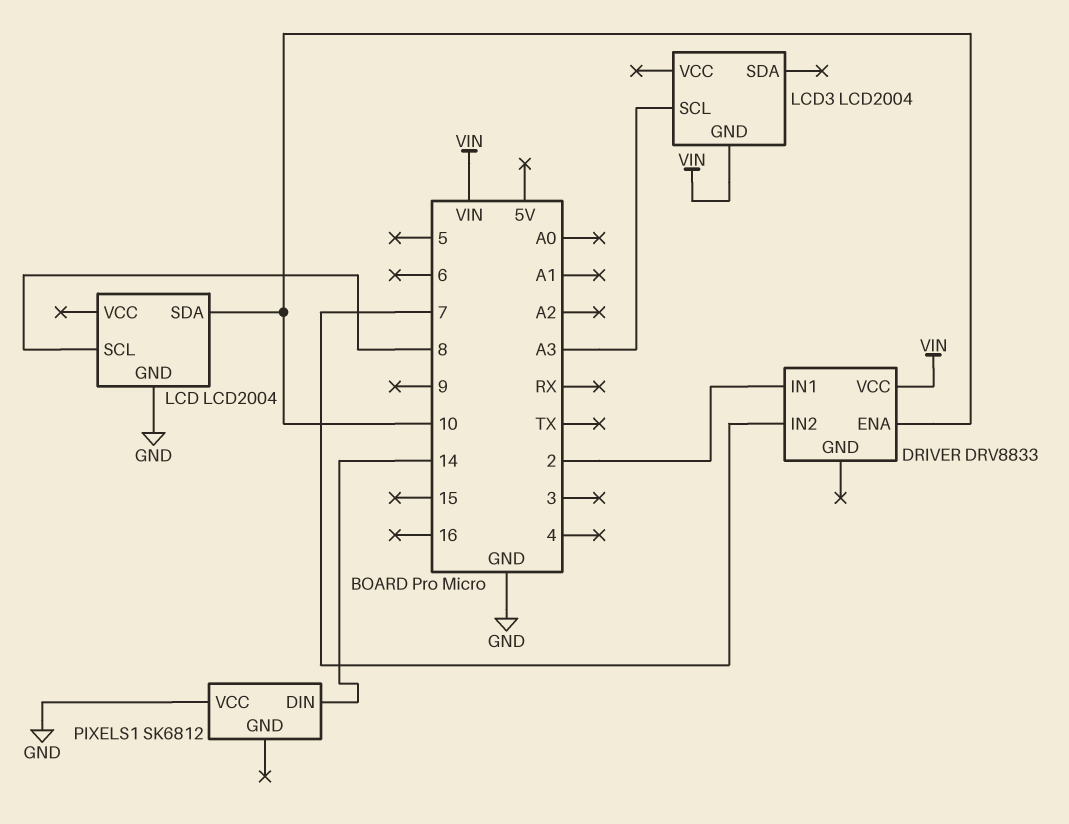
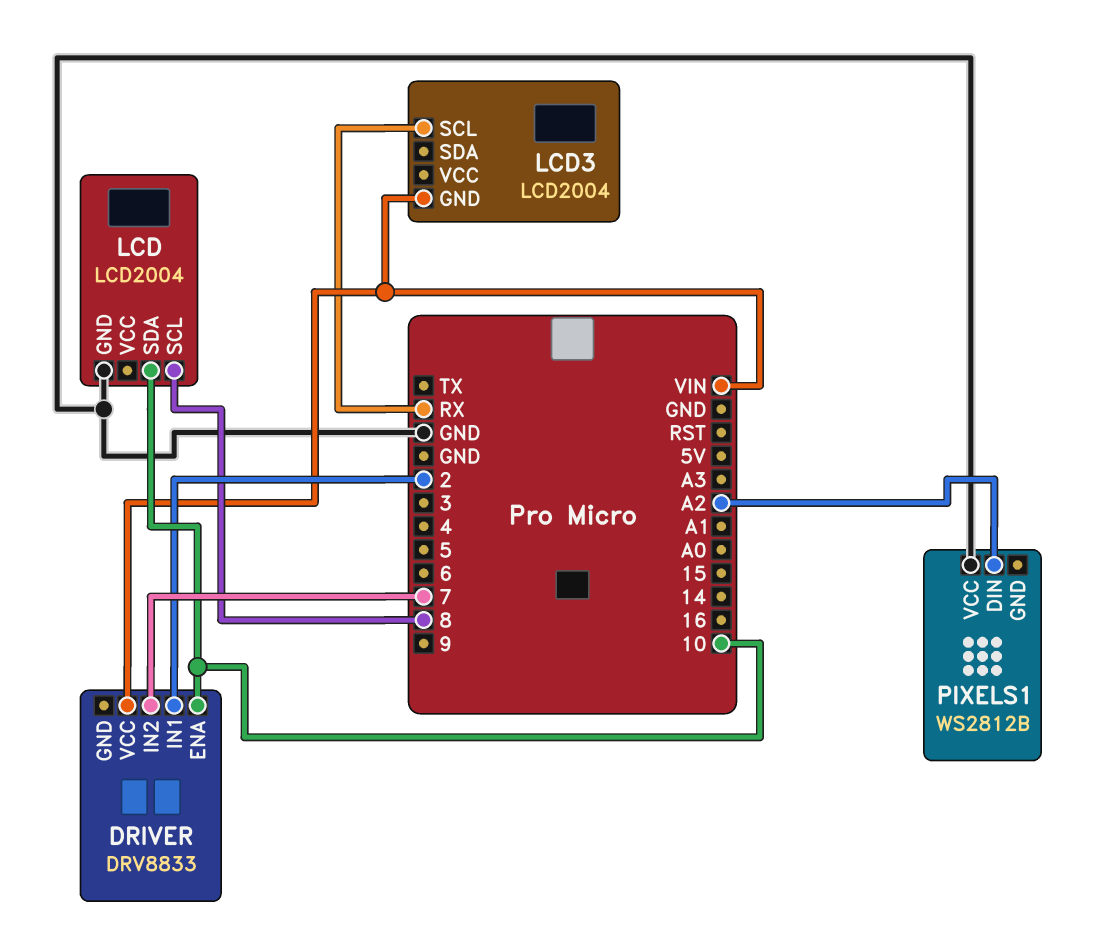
LCD3 pin SCL: A3 -> RX
PIXELS1: SK6812 -> WS2812B
PIXELS1 pin DIN: 14 -> A2

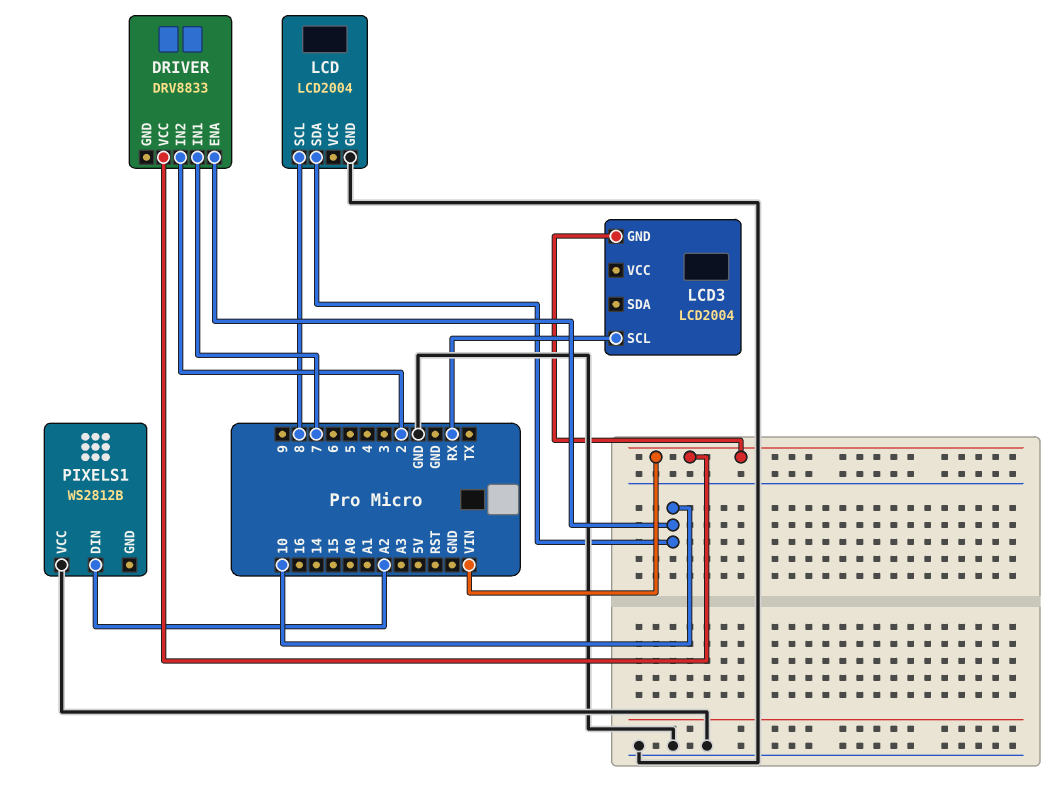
DRIVER pin IN1: 2 -> 7
DRIVER pin IN2: 7 -> 2

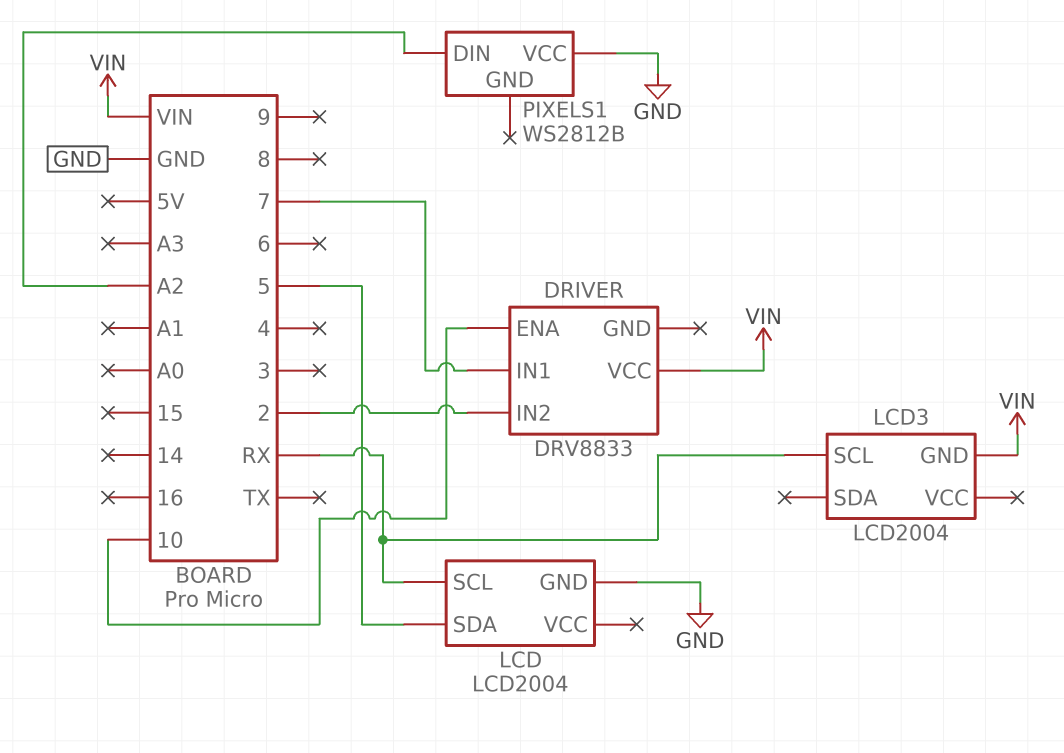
LCD pin SCL: 8 -> RX
LCD pin SDA: 10 -> 5

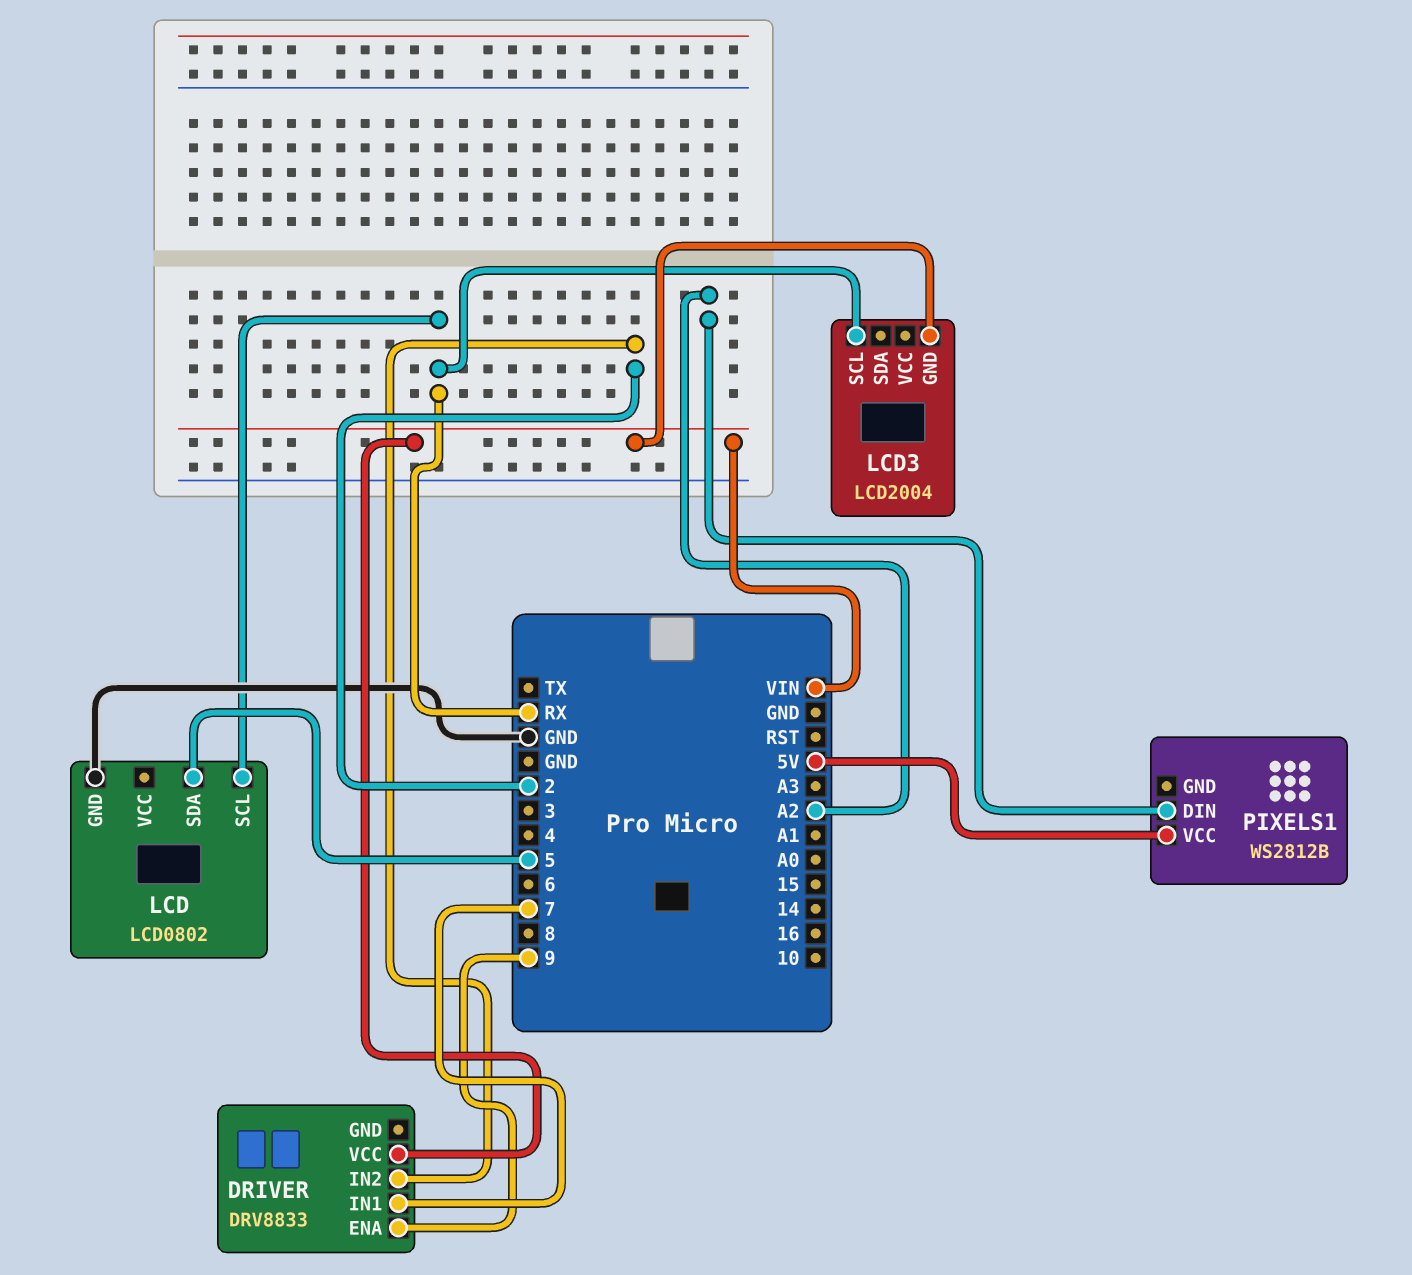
DRIVER pin ENA: 10 -> 9
LCD: LCD2004 -> LCD0802
PIXELS1 pin VCC: GND -> 5V

